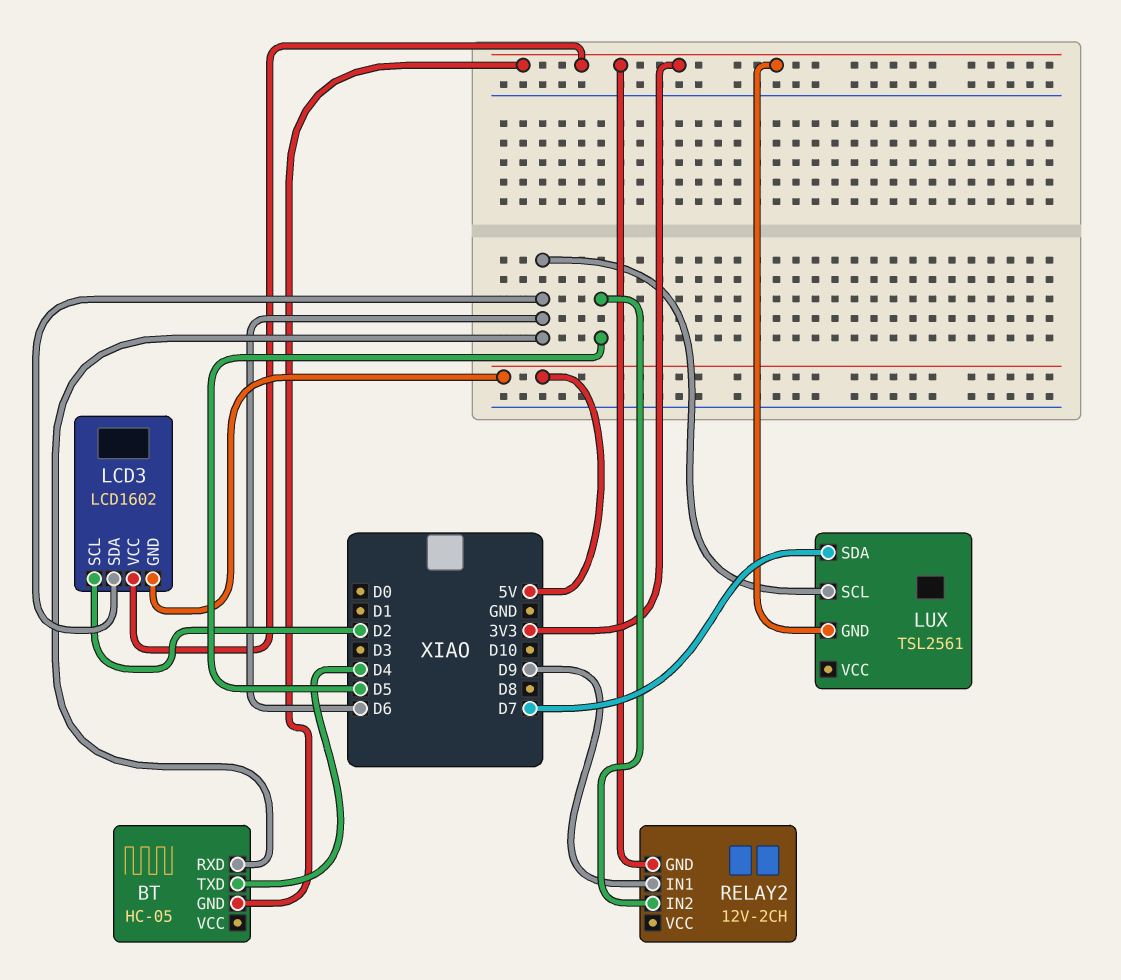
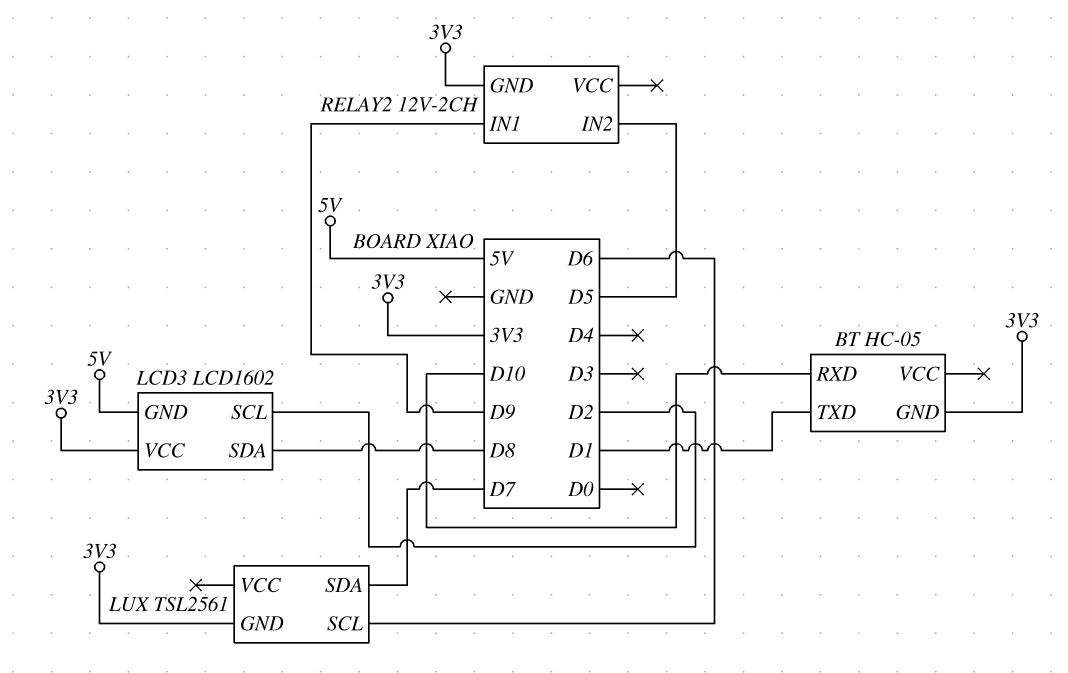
BT pin RXD: D6 -> D10
BT pin TXD: D4 -> D1
LCD3 pin SDA: D6 -> D8

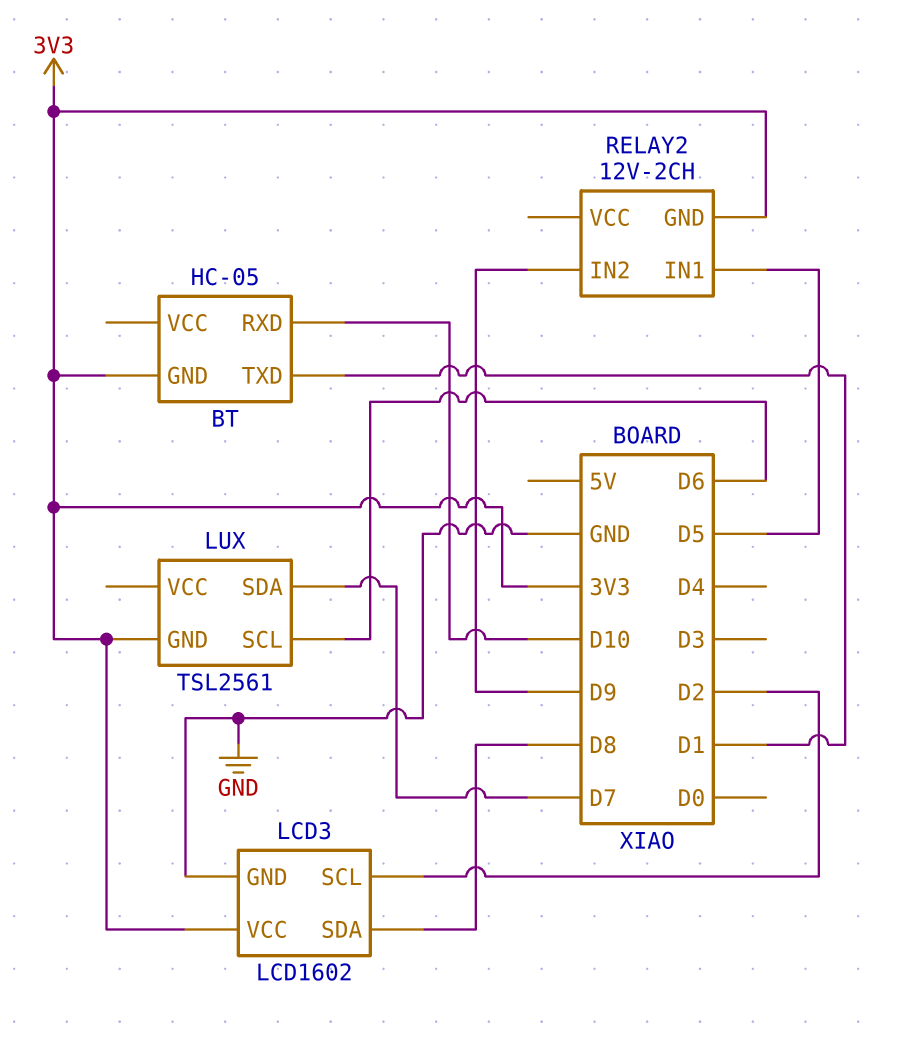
LCD3 pin GND: 5V -> GND
RELAY2 pin IN1: D9 -> D5
RELAY2 pin IN2: D5 -> D9

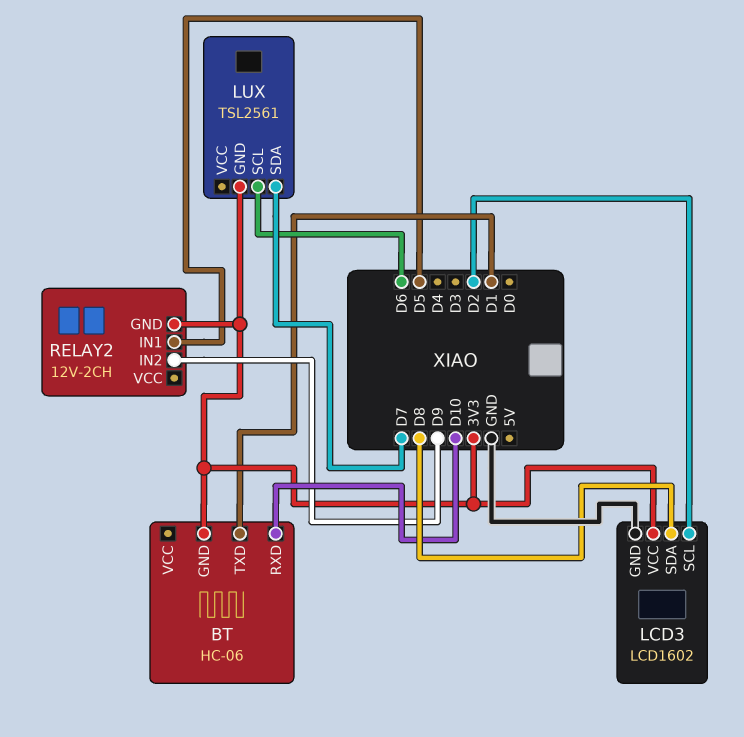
BT: HC-05 -> HC-06

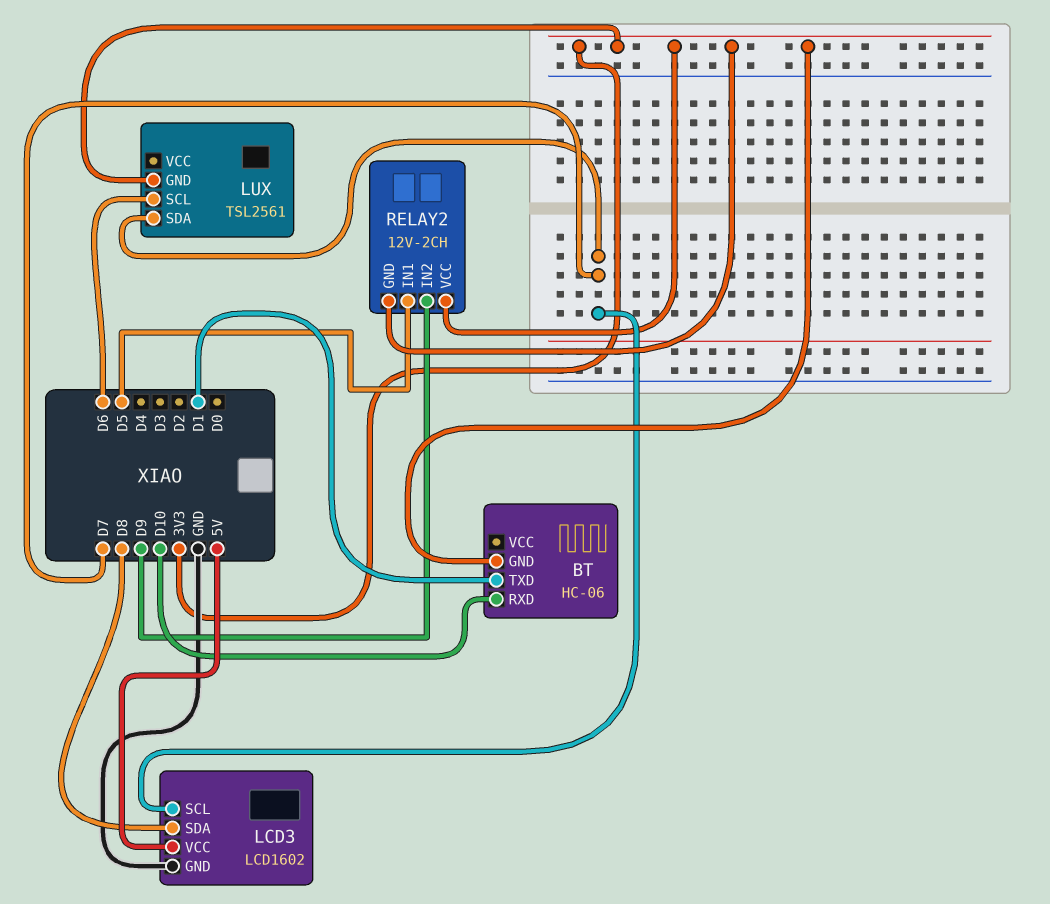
LCD3 pin SCL: D2 -> D7
LCD3 pin VCC: 3V3 -> 5V
RELAY2 pin VCC: none -> 3V3

